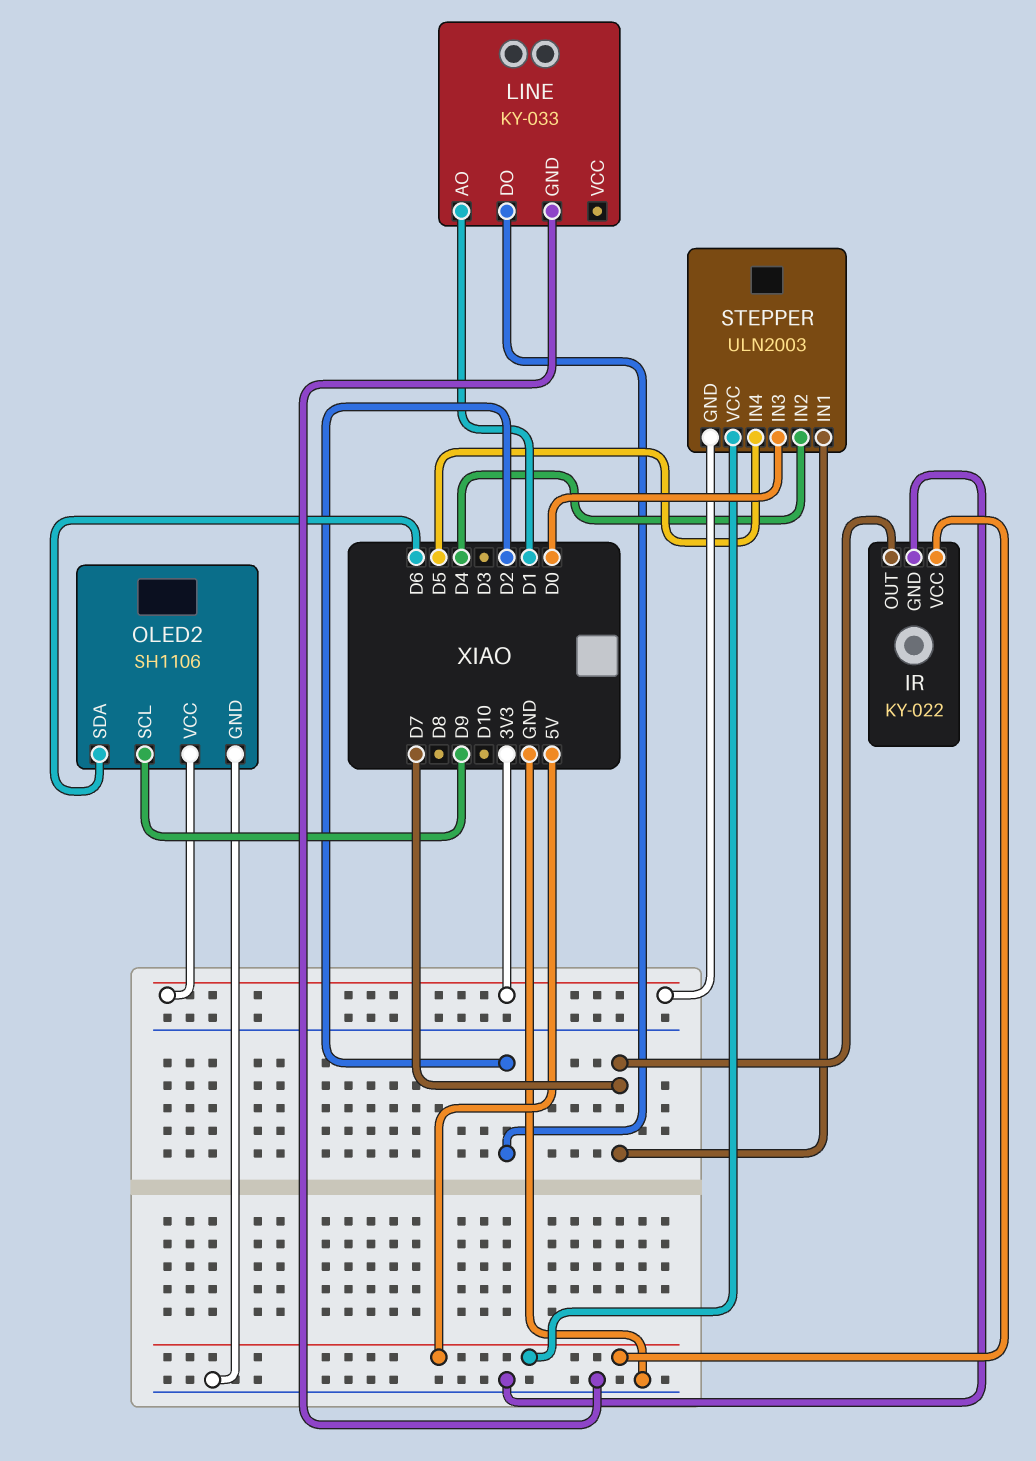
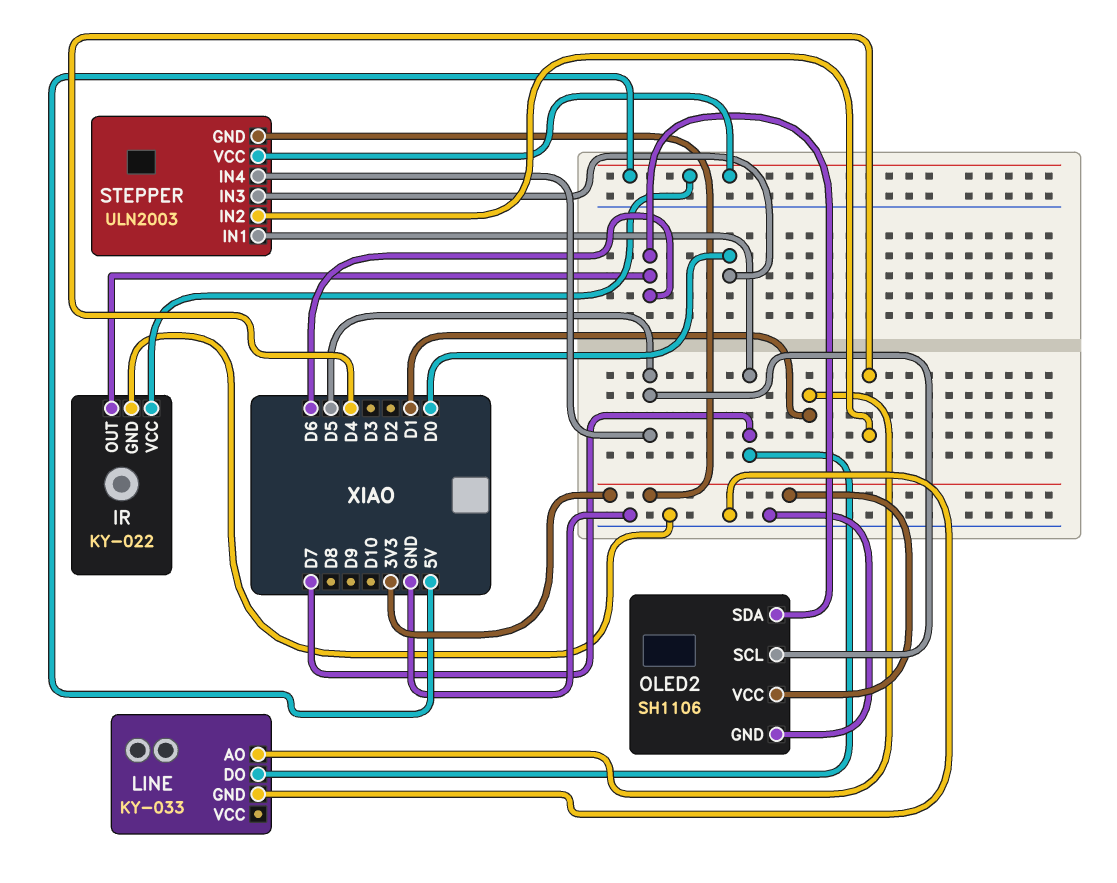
IR pin OUT: D7 -> D6
LINE pin DO: D2 -> D7
OLED2 pin SCL: D9 -> D5

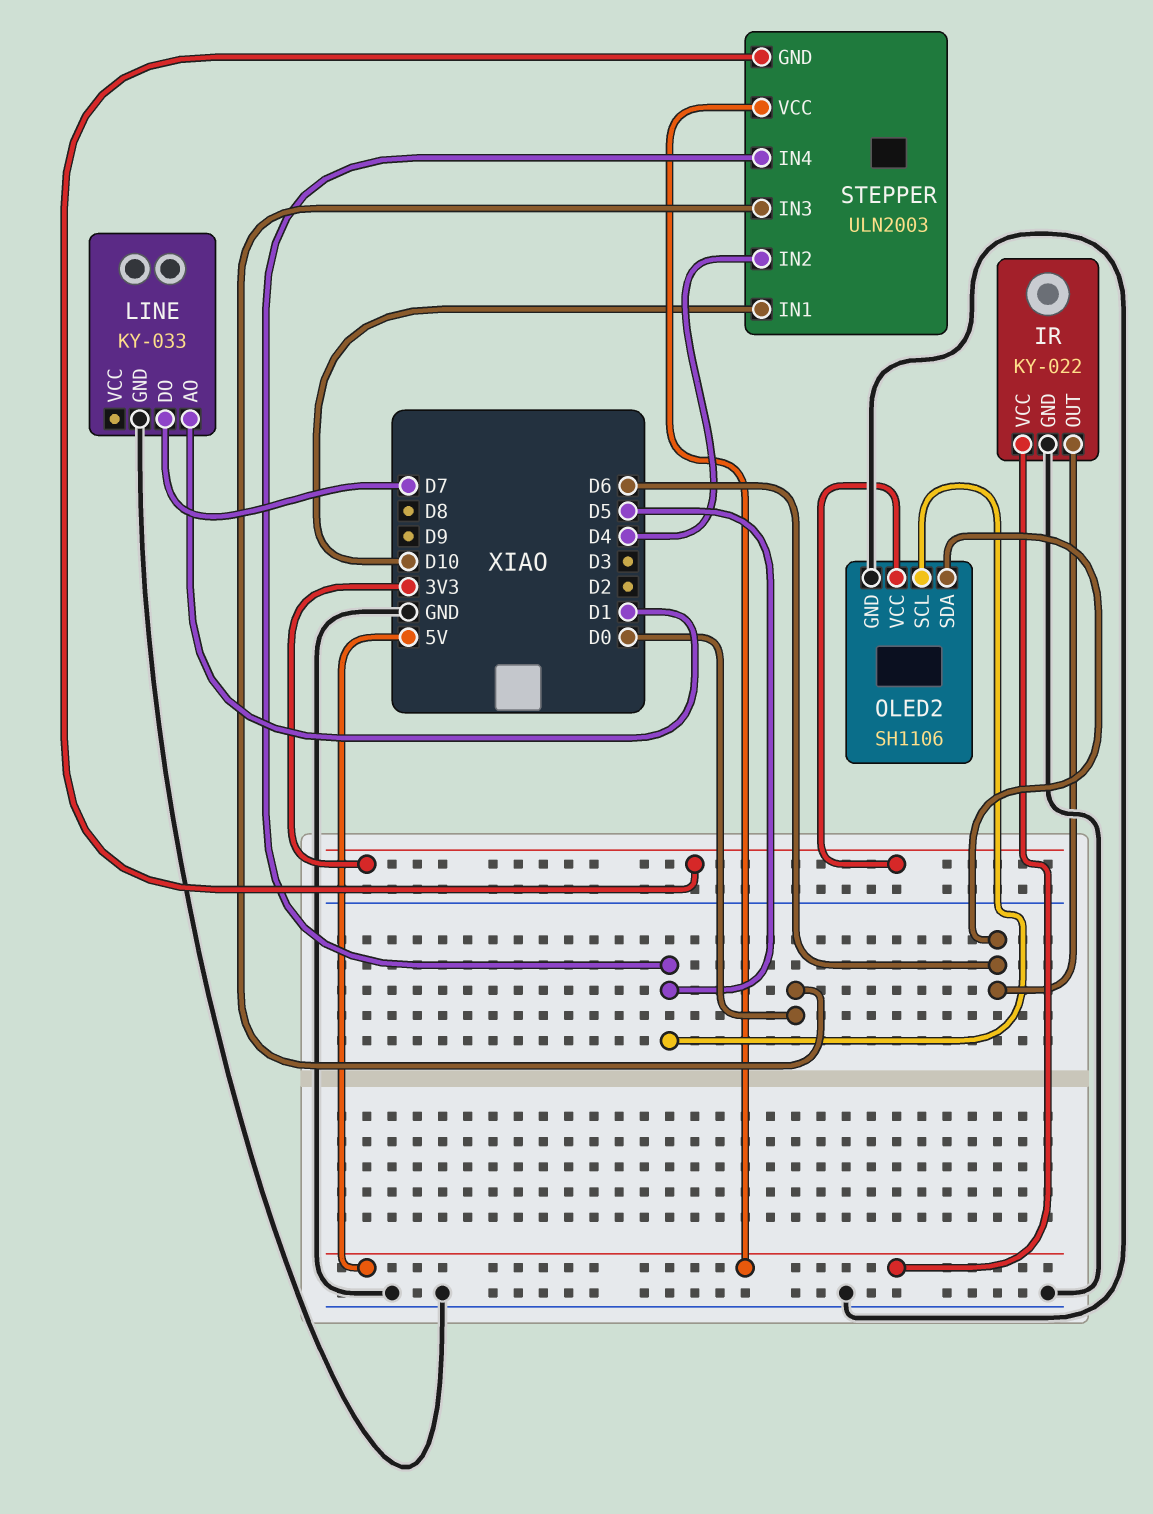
STEPPER pin IN1: D7 -> D10

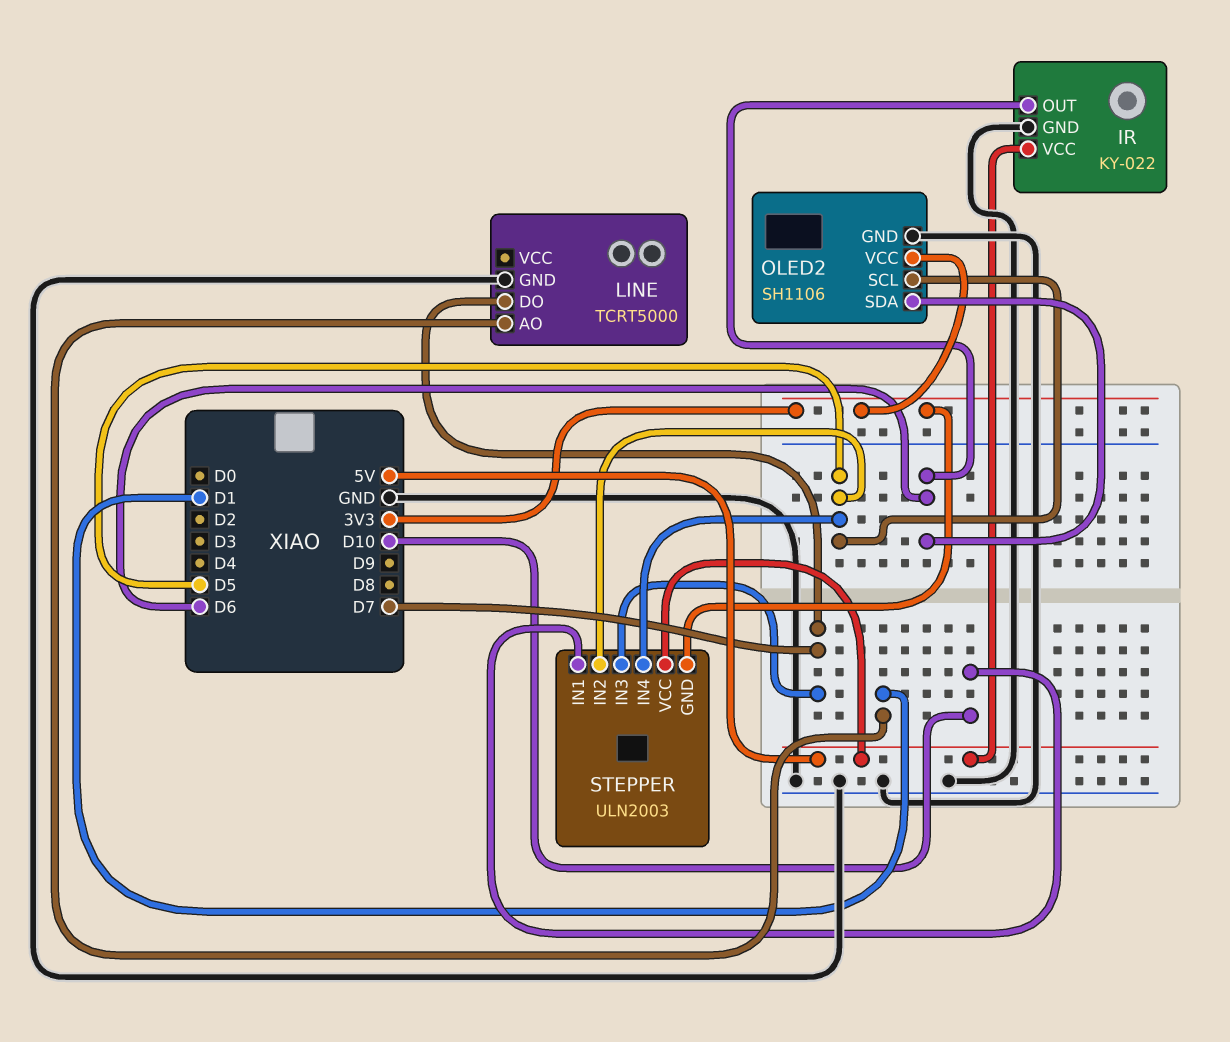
LINE: KY-033 -> TCRT5000
STEPPER pin IN2: D4 -> D5
STEPPER pin IN3: D0 -> D7

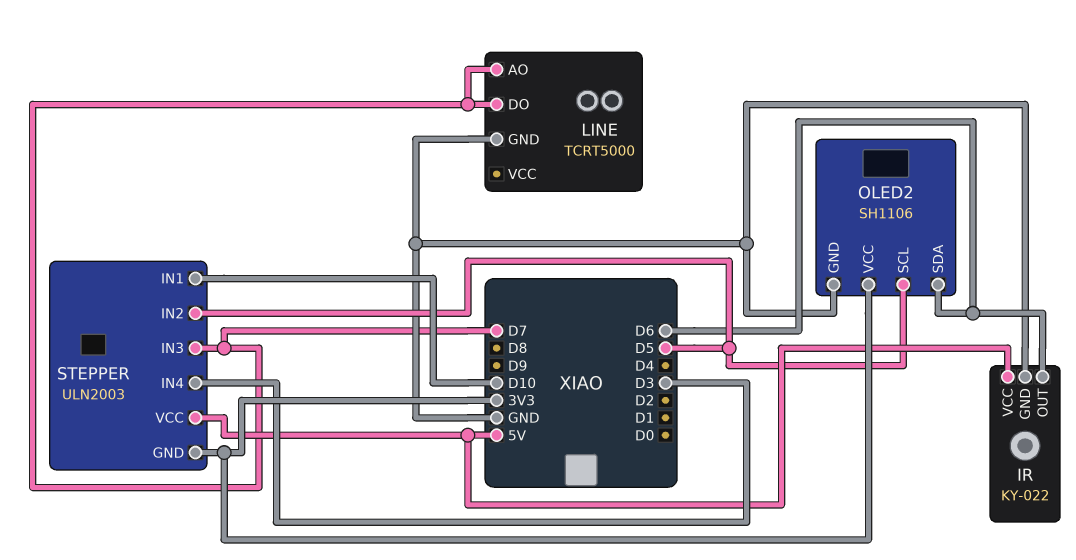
LINE pin AO: D1 -> D7
STEPPER pin IN4: D5 -> D3

